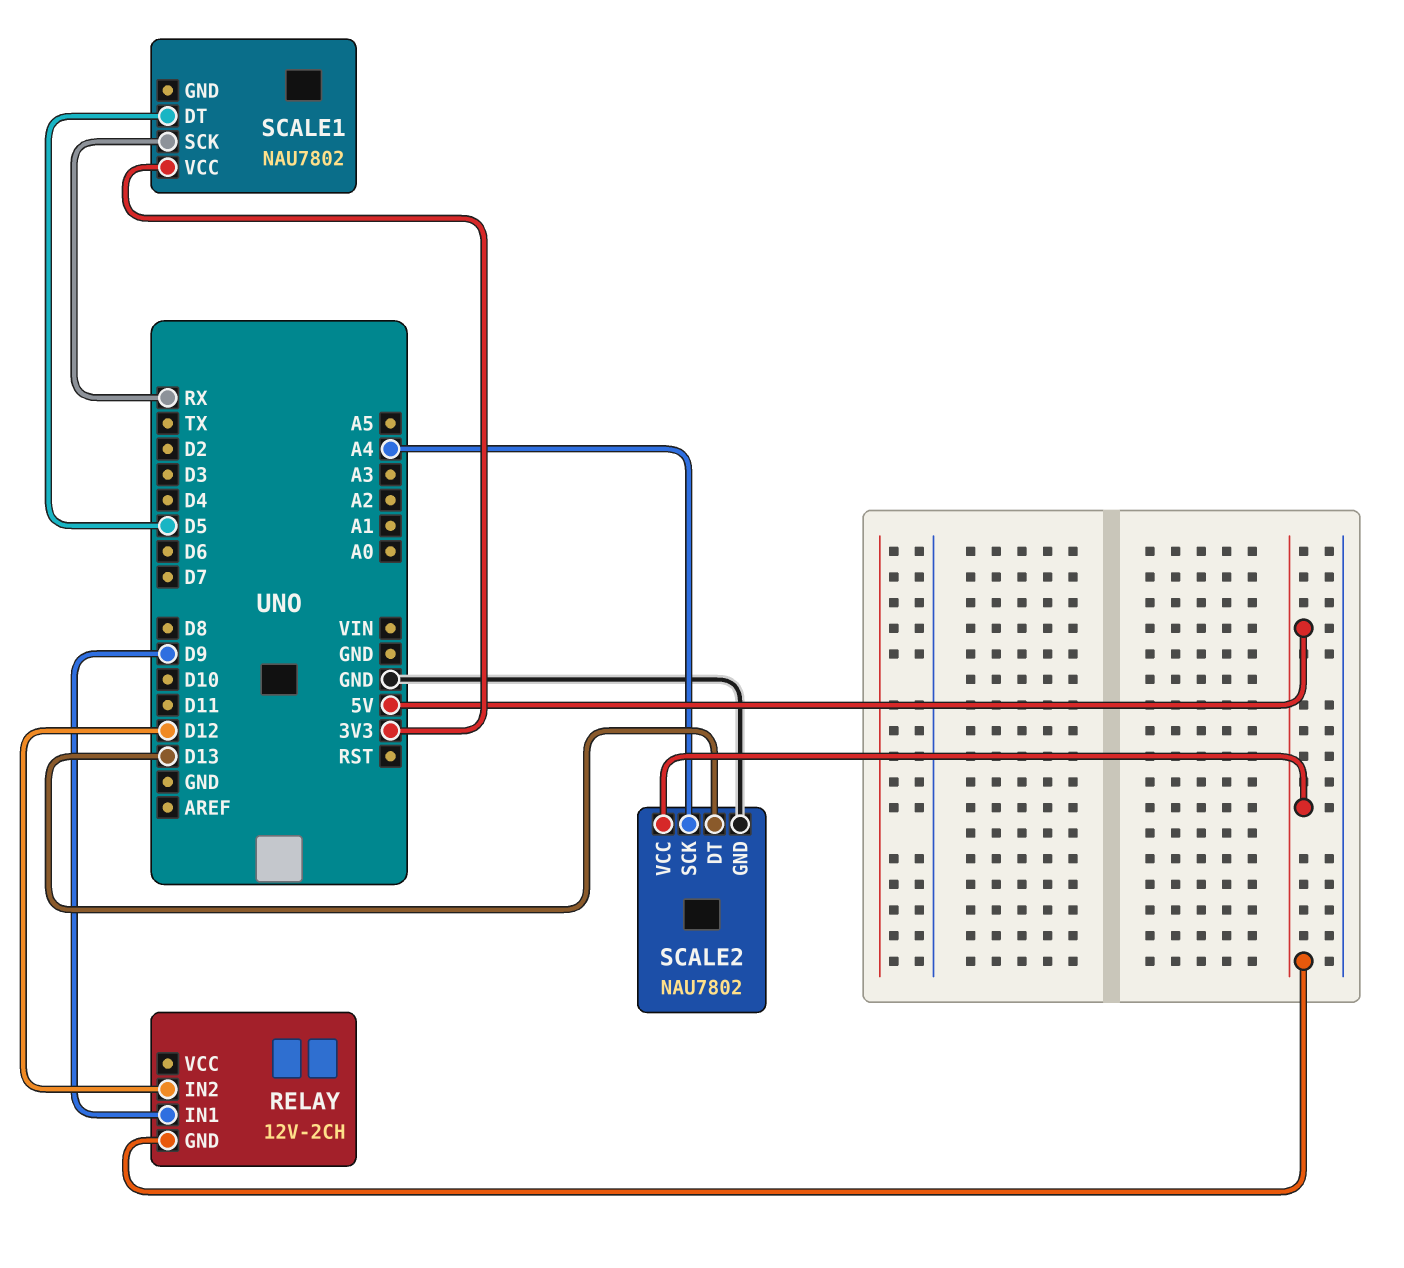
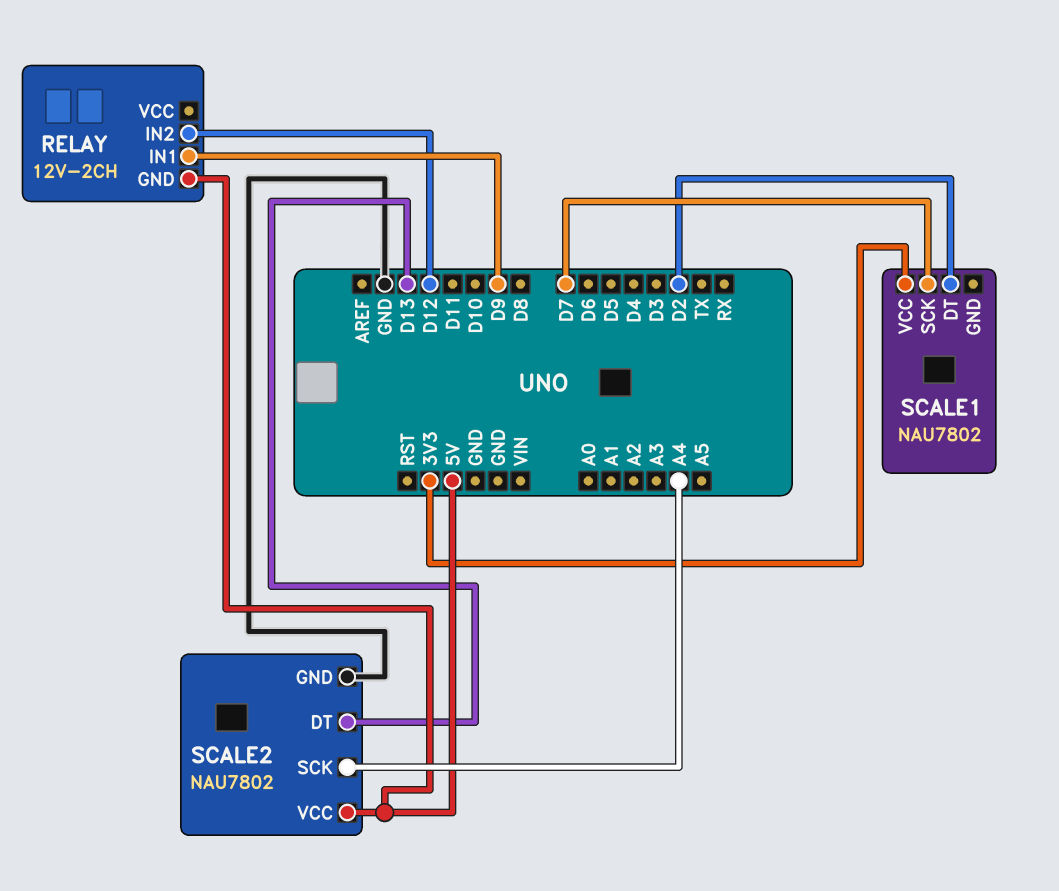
SCALE1 pin DT: D5 -> D2
SCALE1 pin SCK: RX -> D7

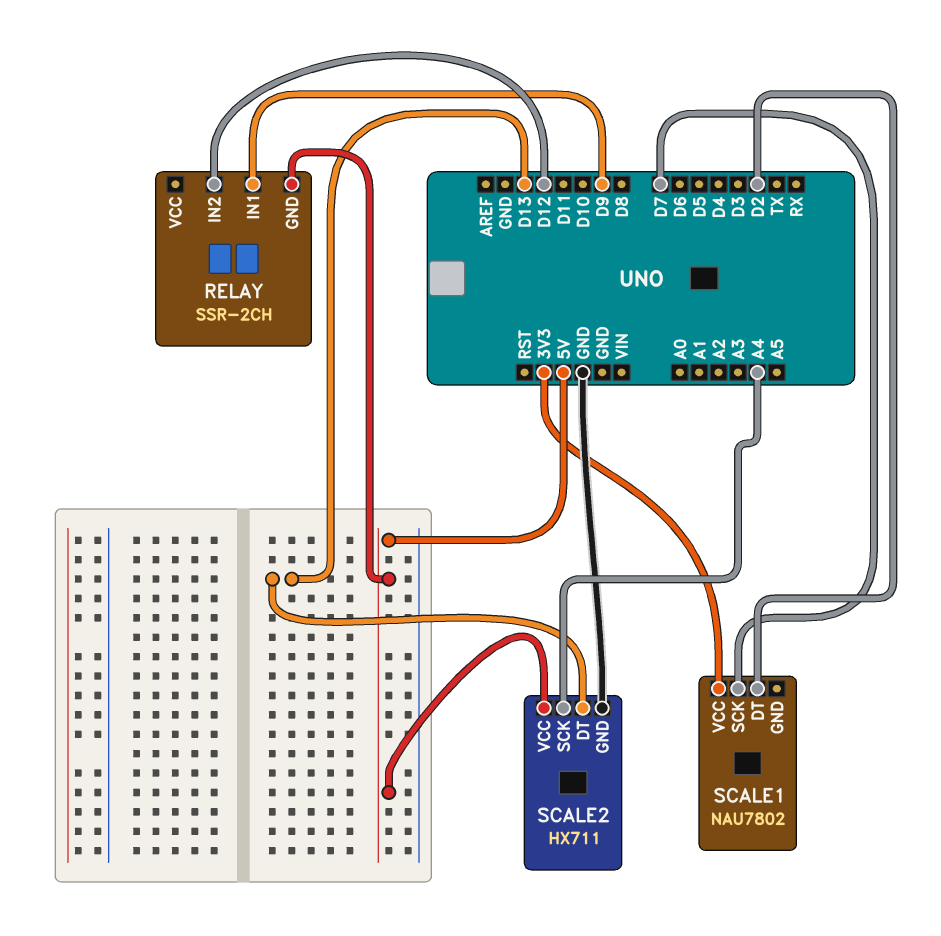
RELAY: 12V-2CH -> SSR-2CH
SCALE2: NAU7802 -> HX711

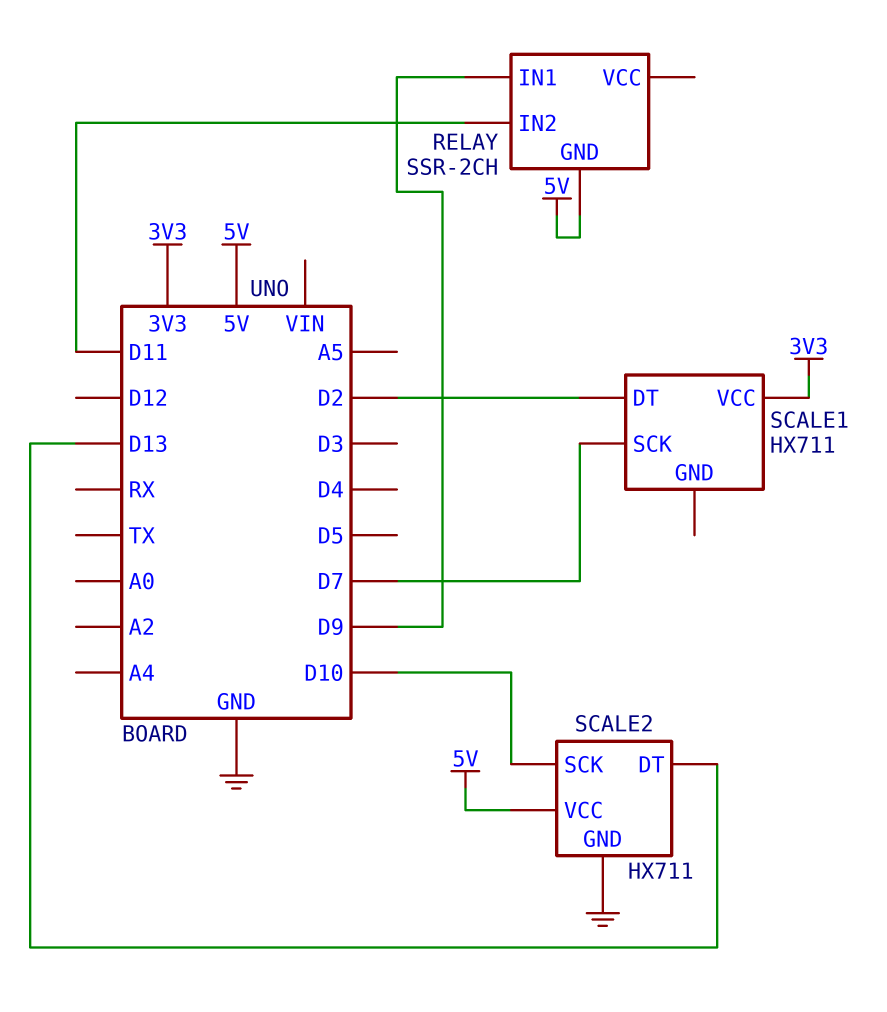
RELAY pin IN2: D12 -> D11
SCALE1: NAU7802 -> HX711
SCALE2 pin SCK: A4 -> D10

